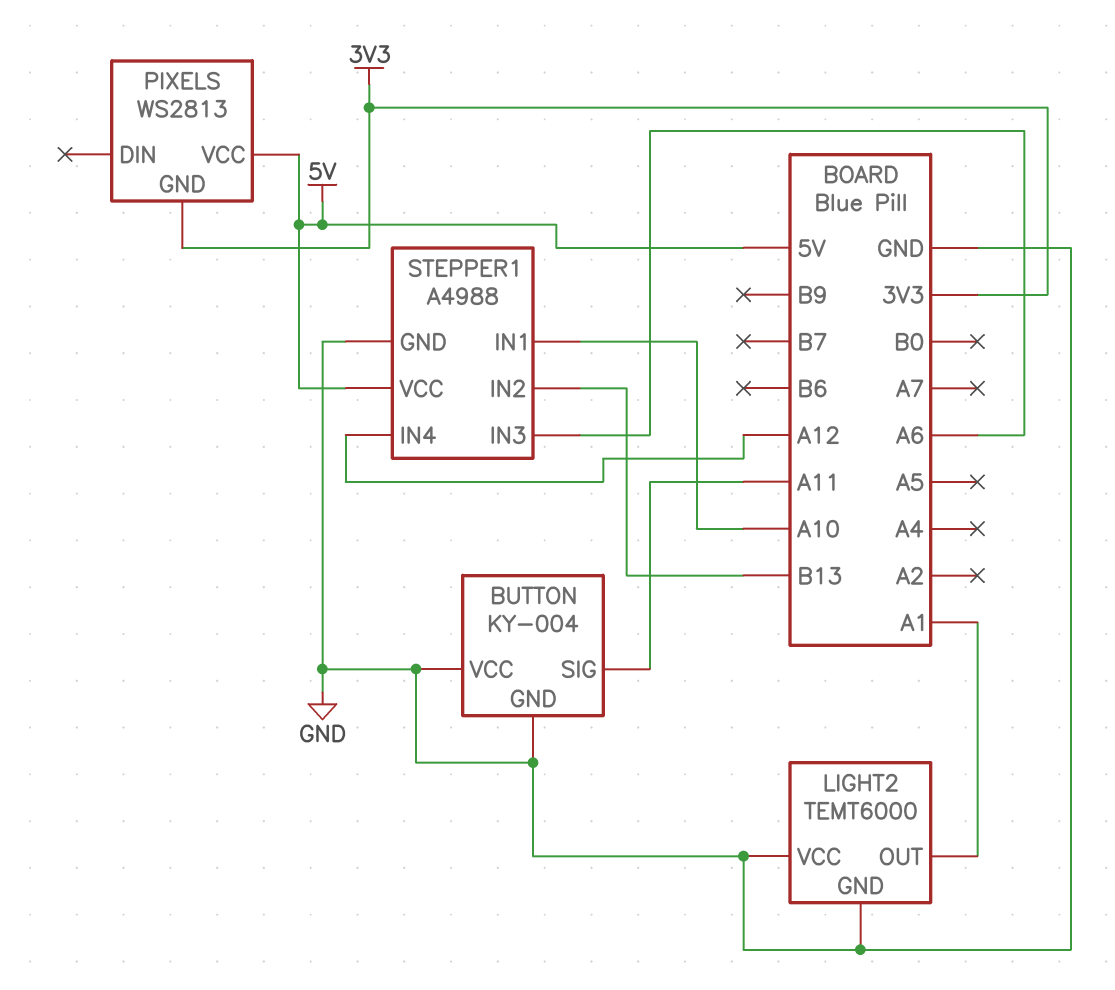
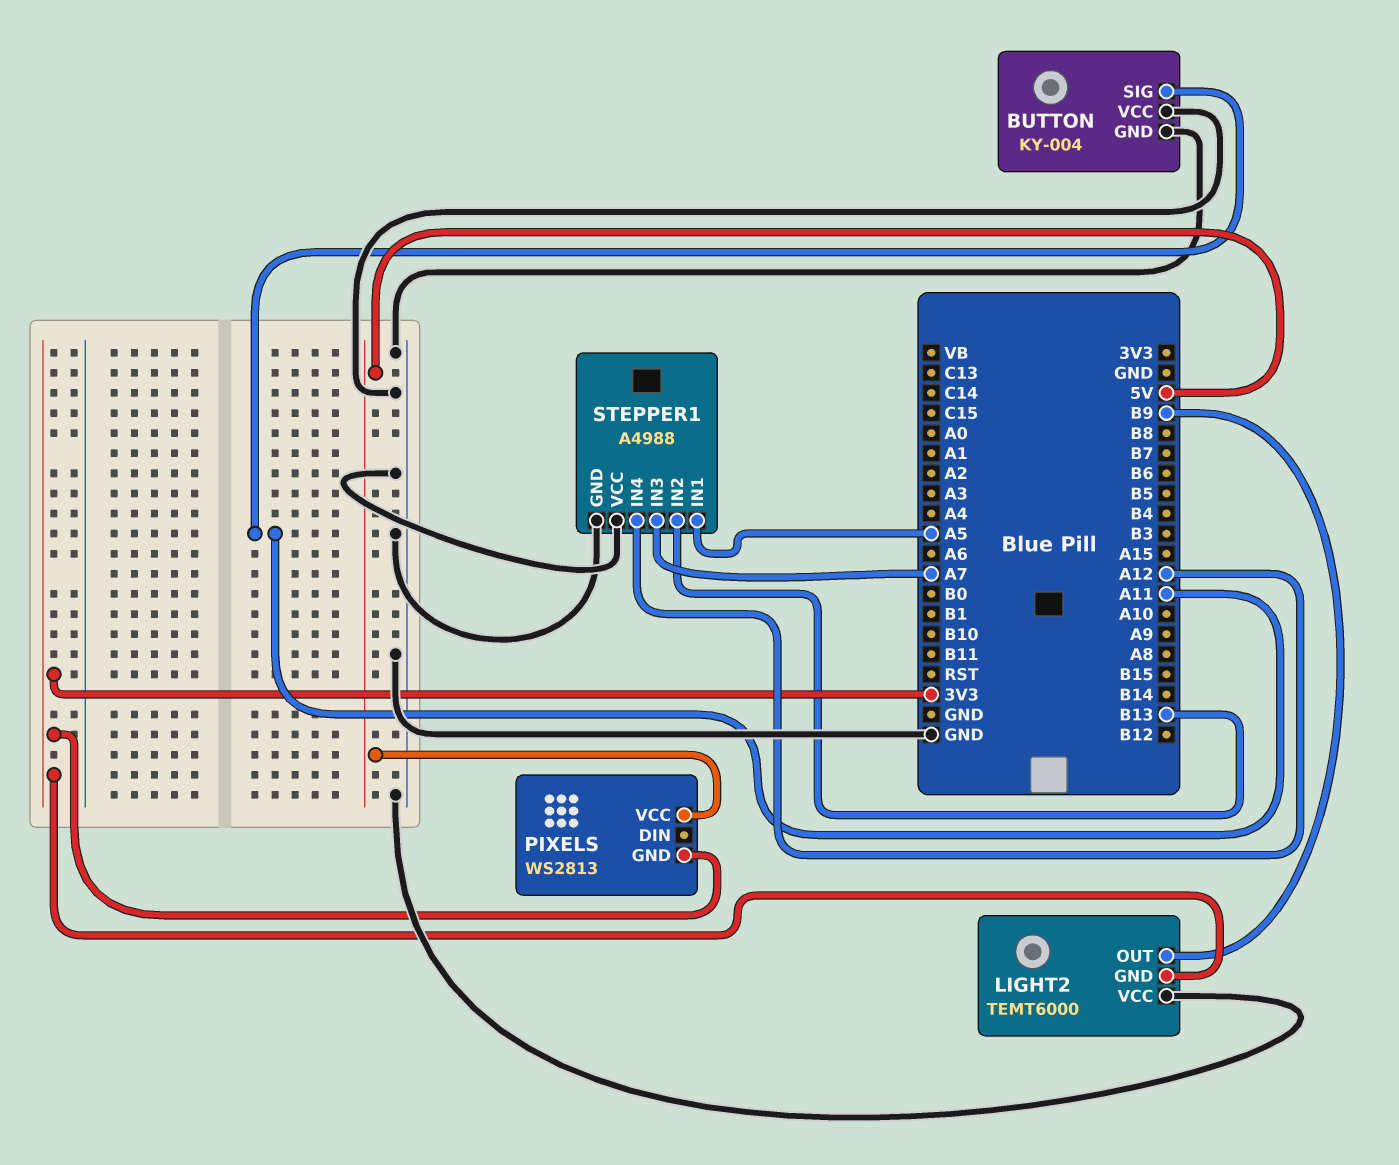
LIGHT2 pin GND: GND -> 3V3
LIGHT2 pin OUT: A1 -> B9
STEPPER1 pin IN1: A10 -> A5
STEPPER1 pin IN3: A6 -> A7
STEPPER1 pin VCC: 5V -> GND

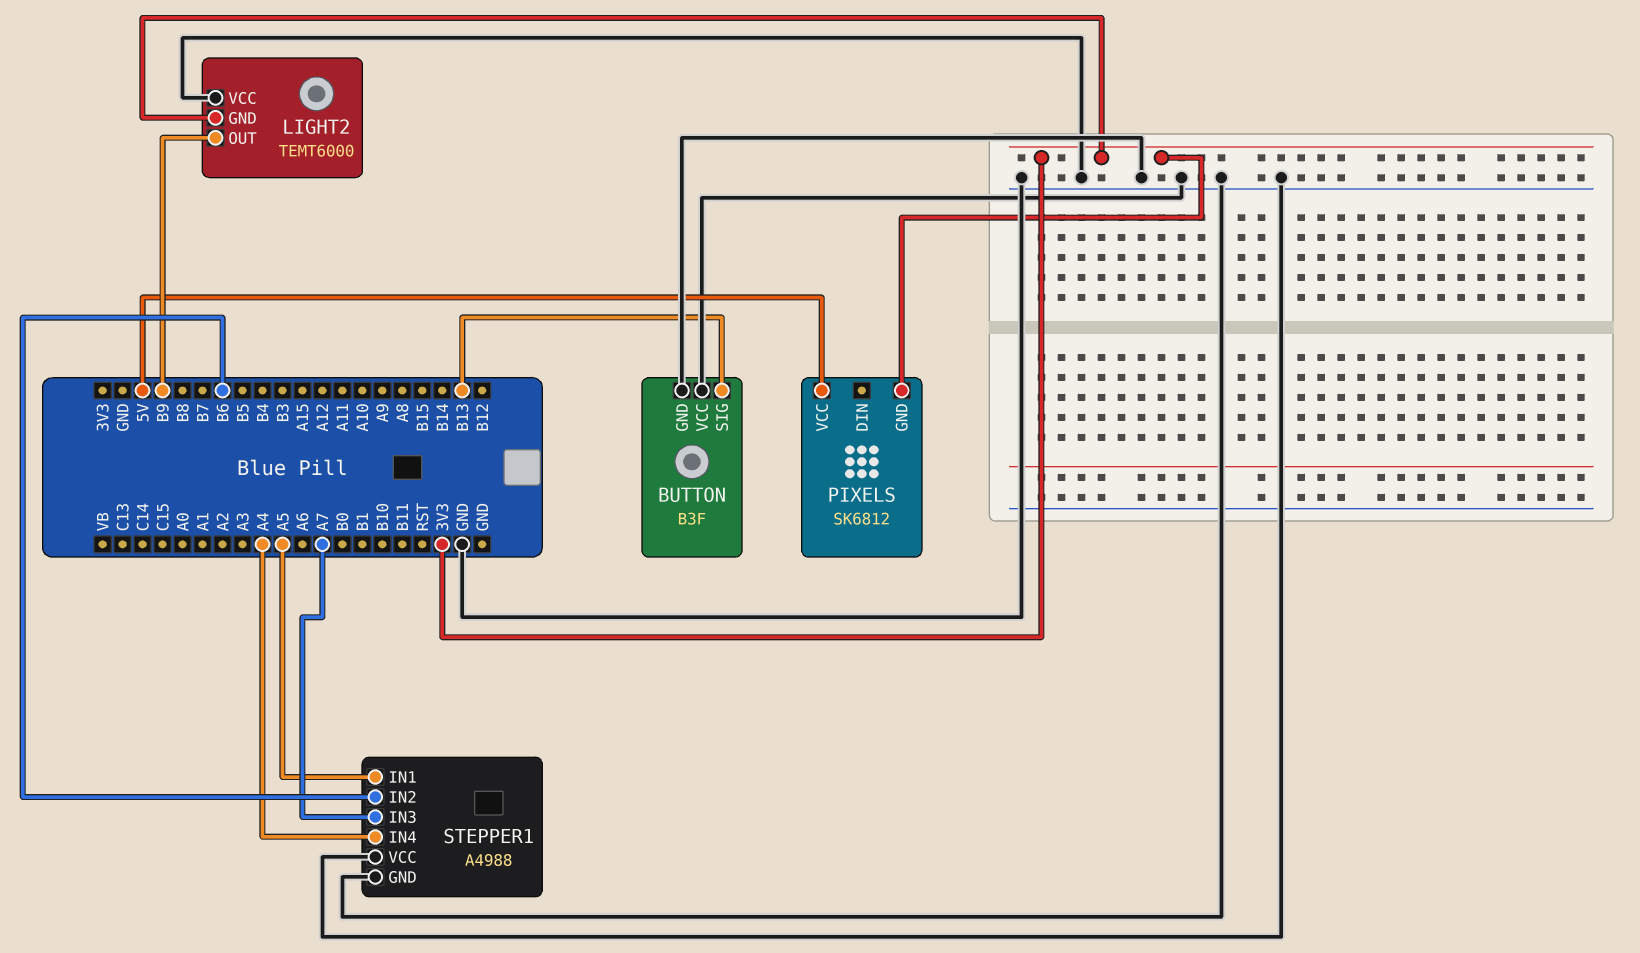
BUTTON: KY-004 -> B3F
BUTTON pin SIG: A11 -> B13
PIXELS: WS2813 -> SK6812
STEPPER1 pin IN2: B13 -> B6
STEPPER1 pin IN4: A12 -> A4

